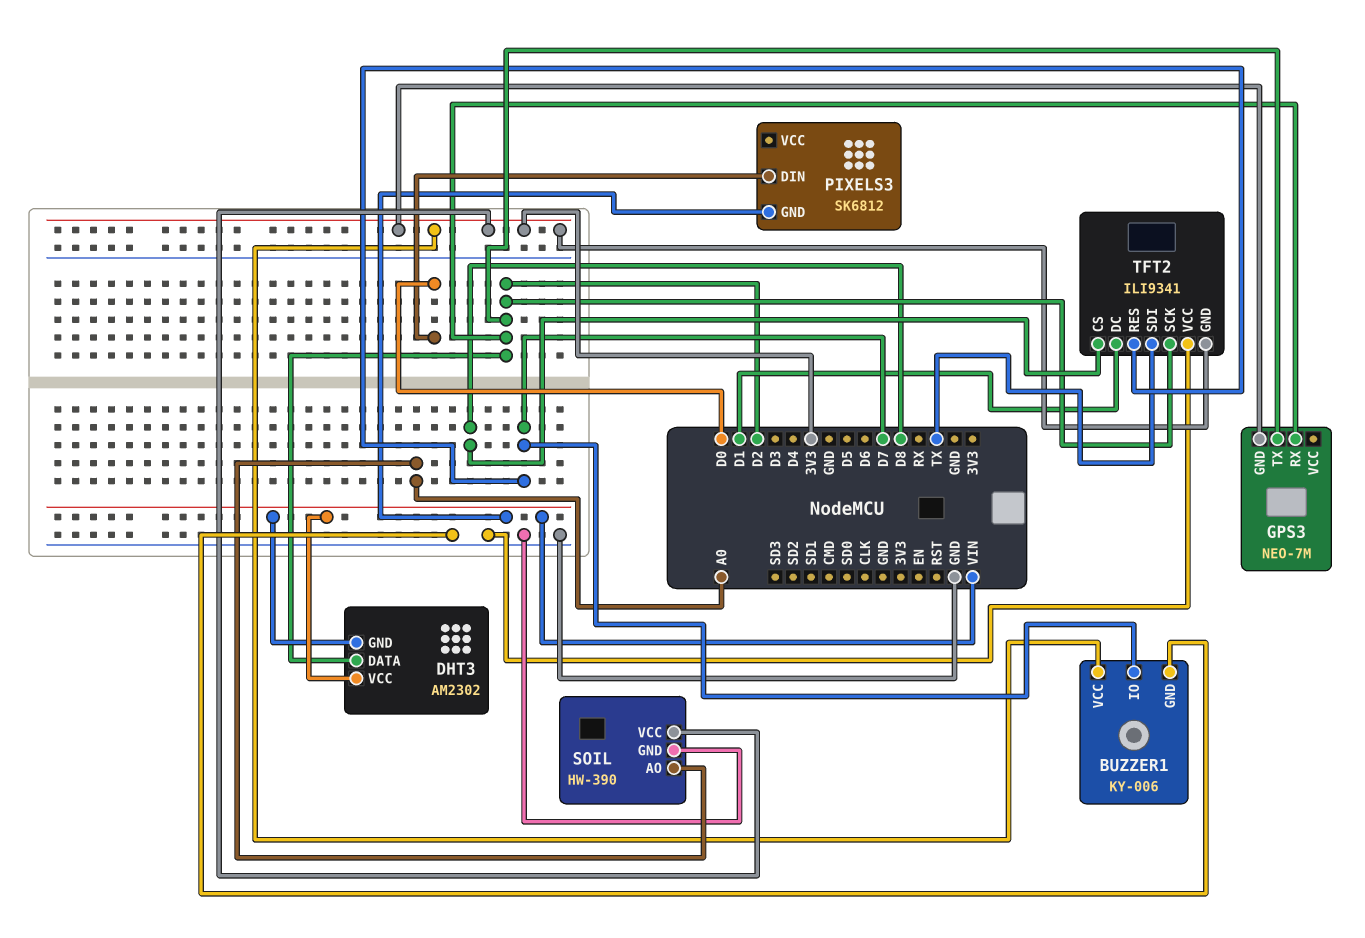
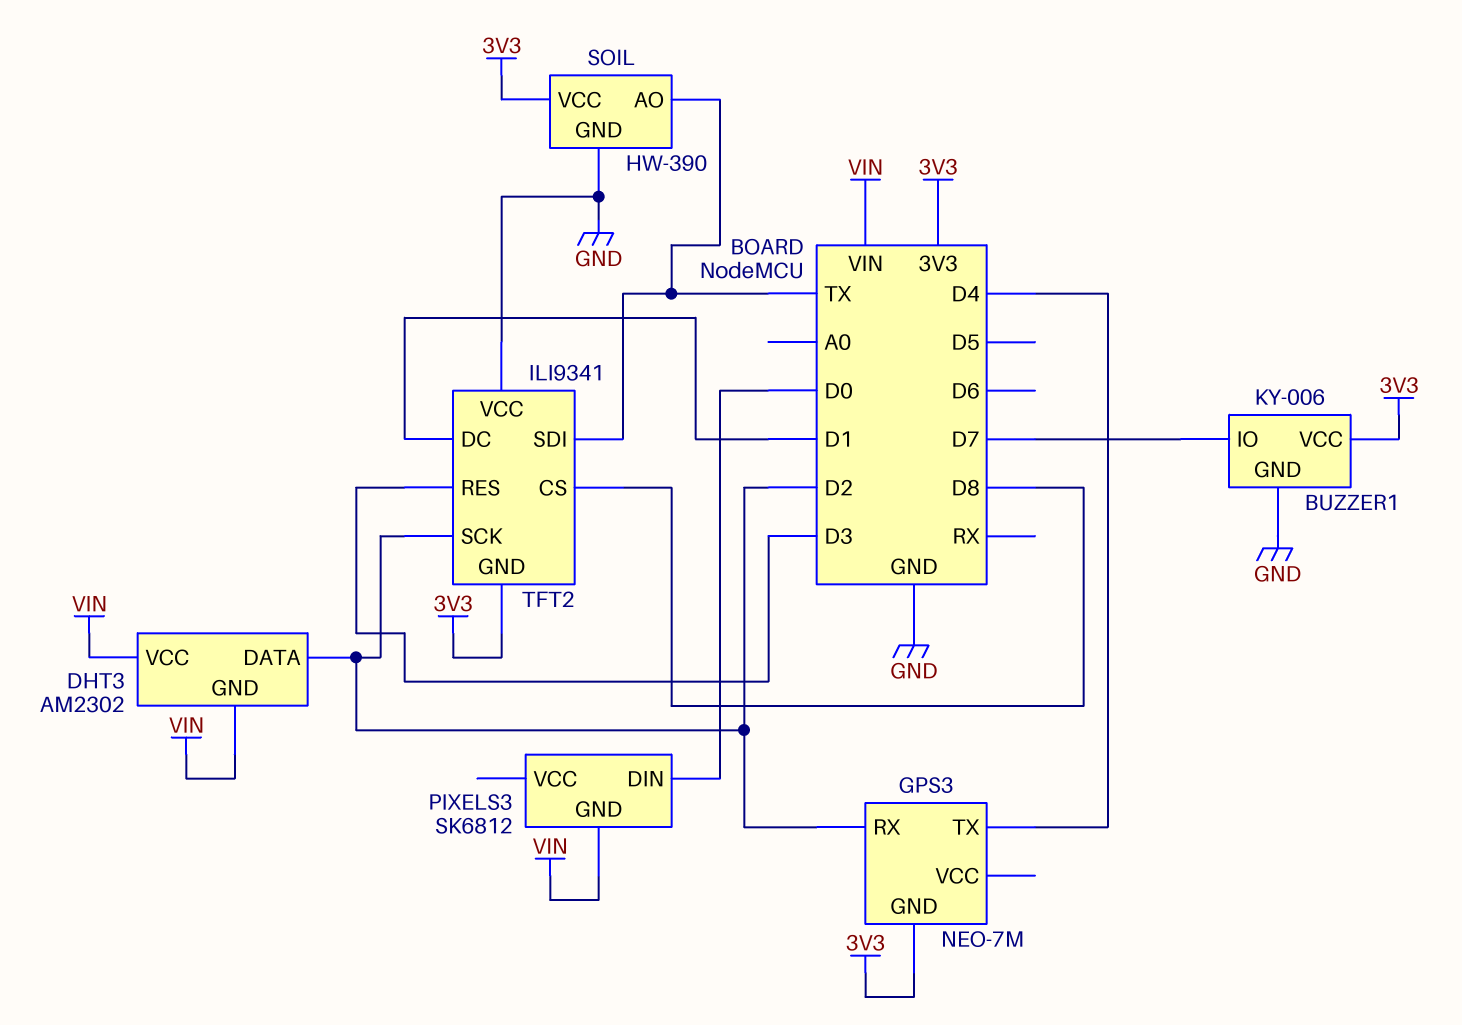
GPS3 pin TX: D2 -> D4
SOIL pin AO: A0 -> TX
TFT2 pin RES: D7 -> D3

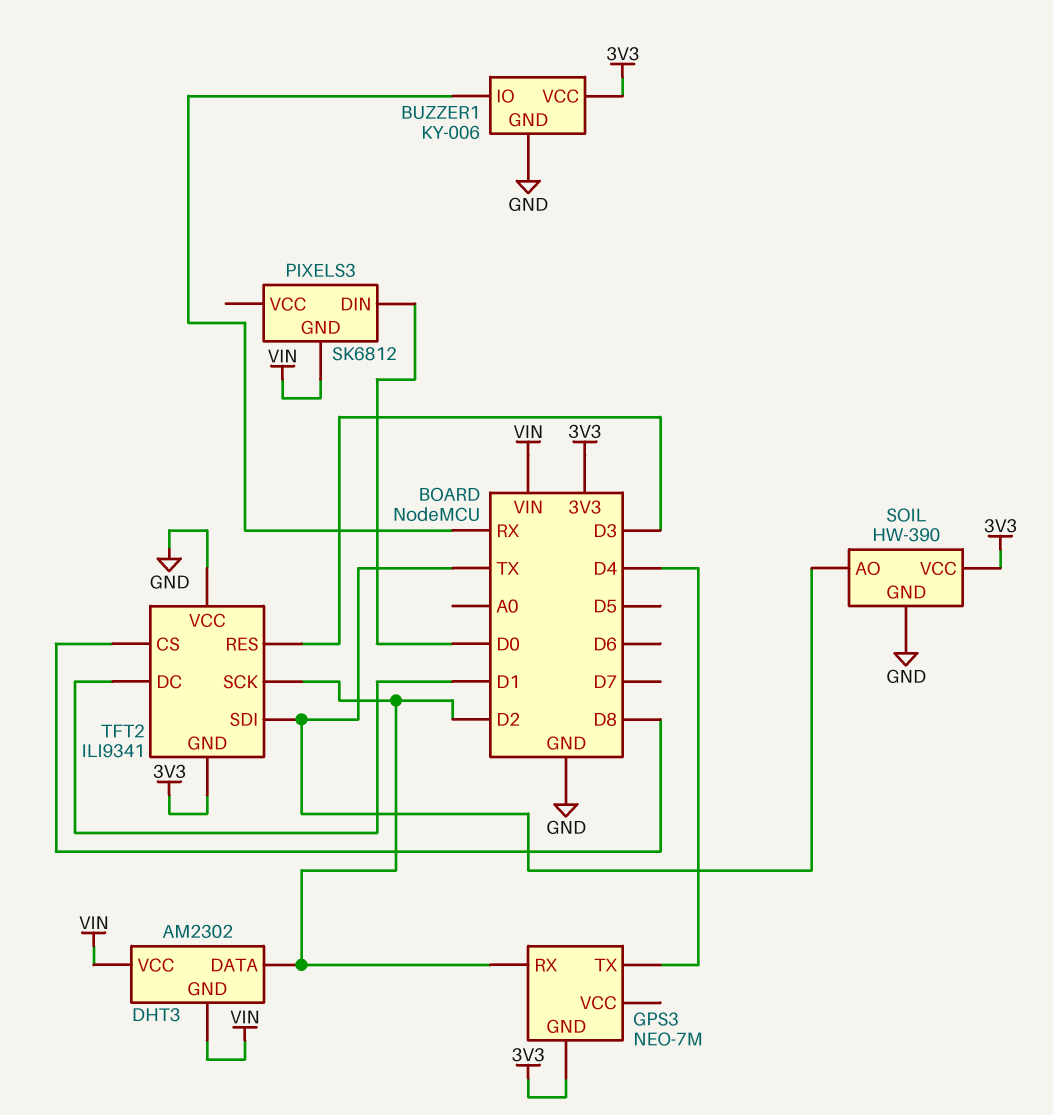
BUZZER1 pin IO: D7 -> RX

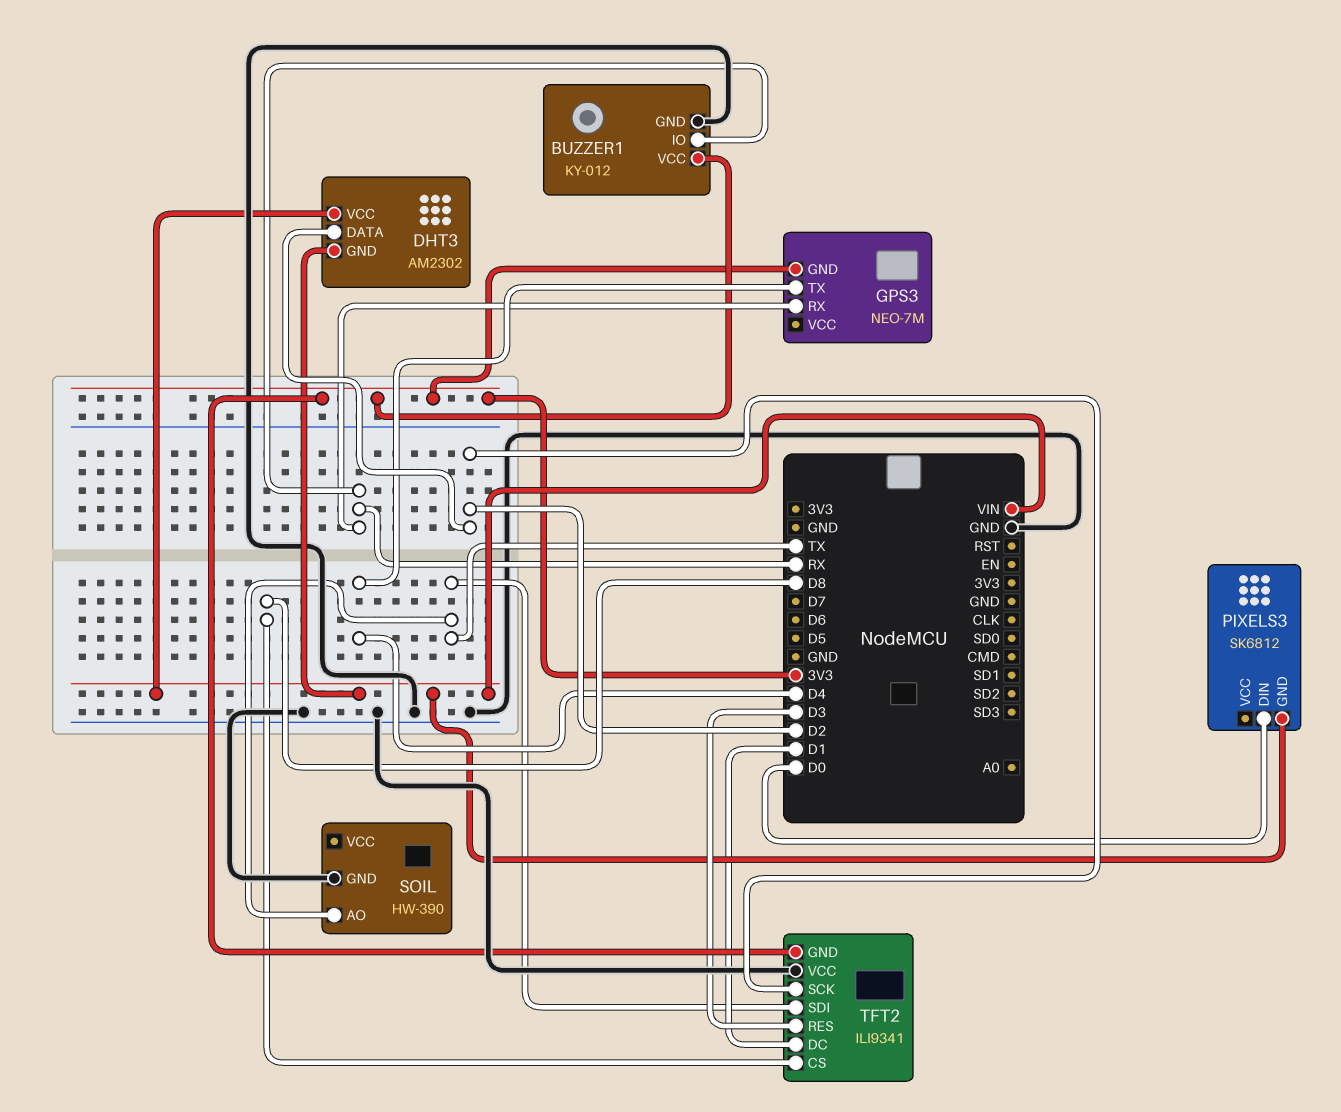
BUZZER1: KY-006 -> KY-012
GPS3 pin RX: D2 -> RX
SOIL pin VCC: 3V3 -> none

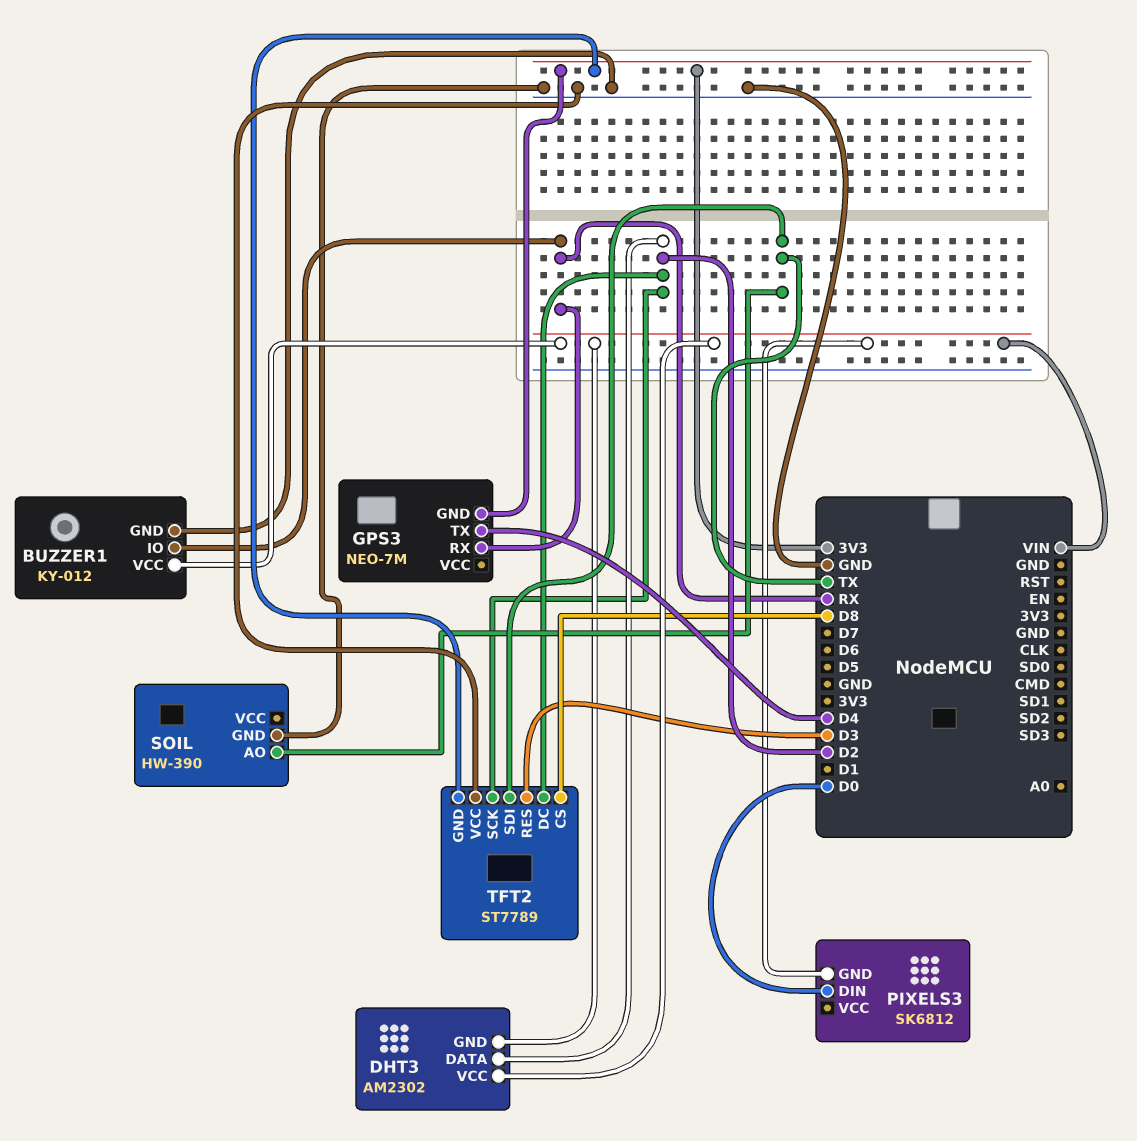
BUZZER1 pin VCC: 3V3 -> VIN
TFT2: ILI9341 -> ST7789
TFT2 pin DC: D1 -> D2

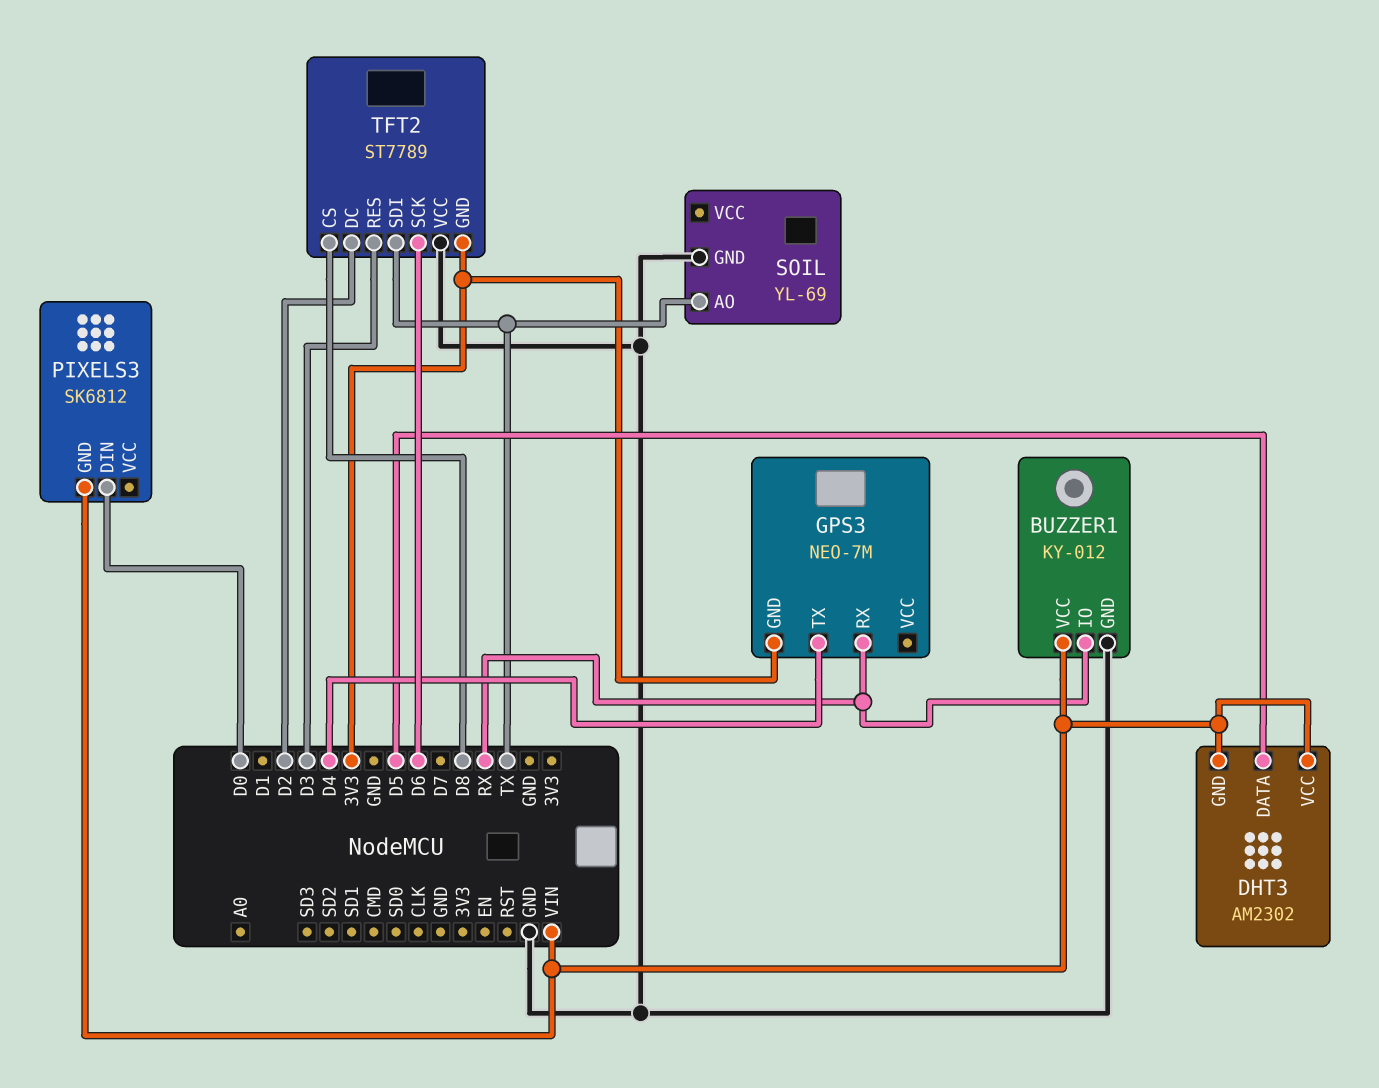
DHT3 pin DATA: D2 -> D5
SOIL: HW-390 -> YL-69
TFT2 pin SCK: D2 -> D6

